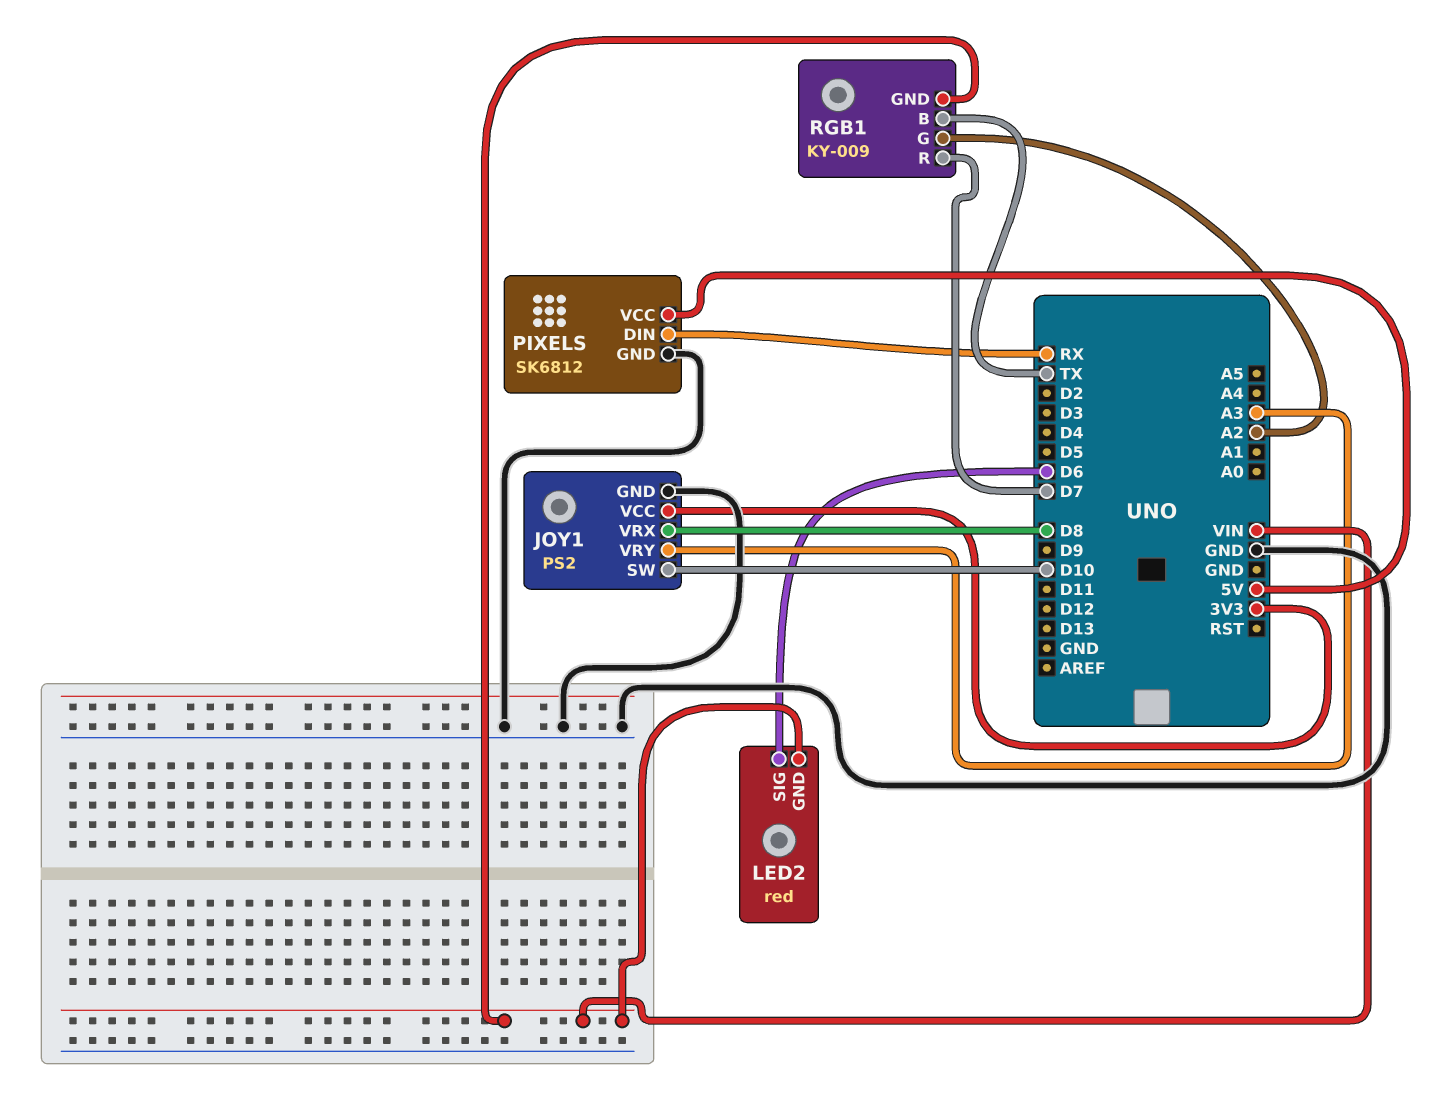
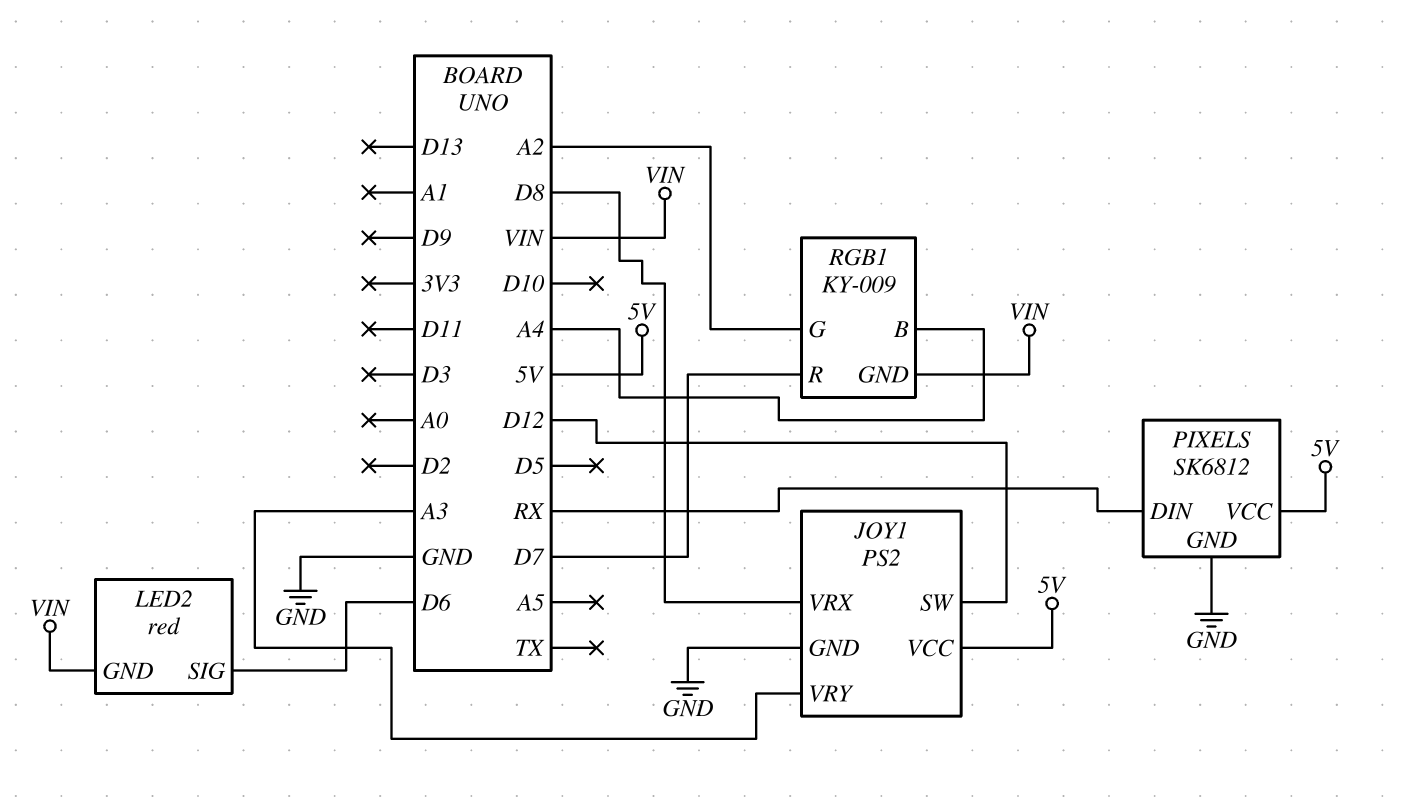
JOY1 pin SW: D10 -> D12
JOY1 pin VCC: 3V3 -> 5V
RGB1 pin B: TX -> A4

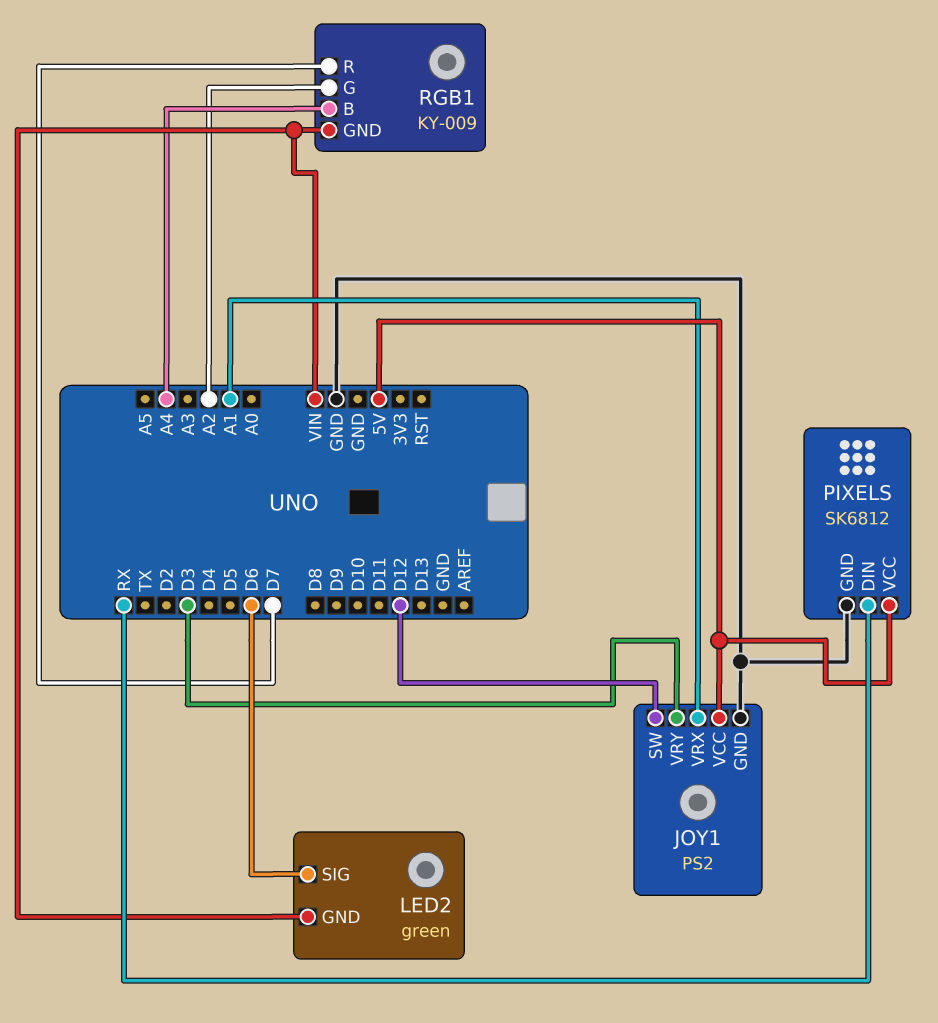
JOY1 pin VRX: D8 -> A1
JOY1 pin VRY: A3 -> D3
LED2: red -> green

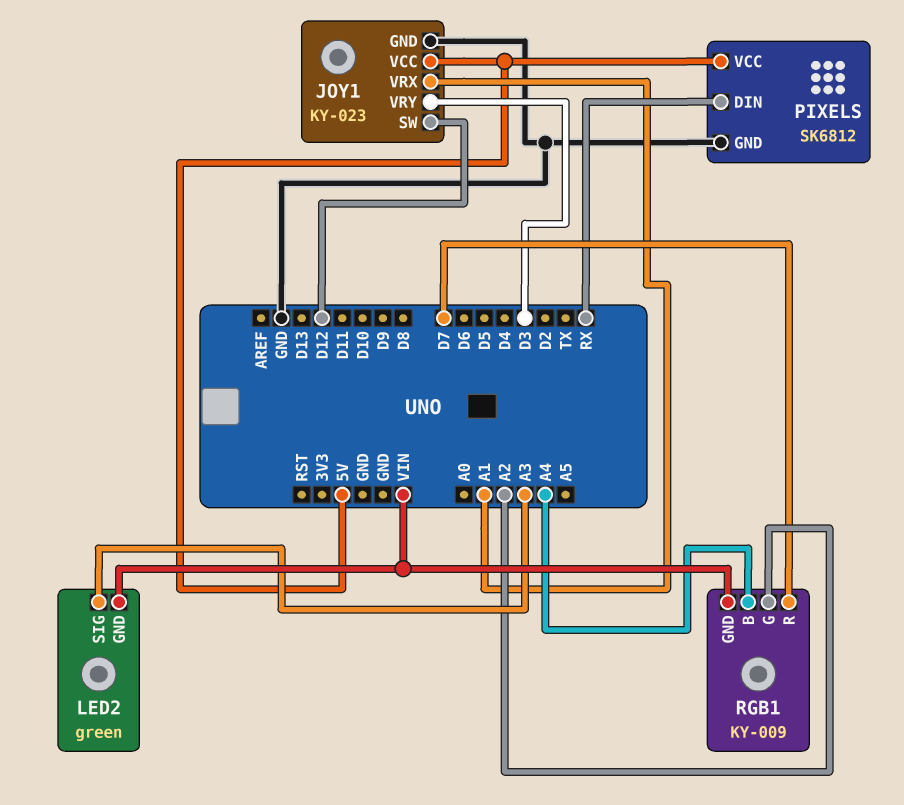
JOY1: PS2 -> KY-023
LED2 pin SIG: D6 -> A3

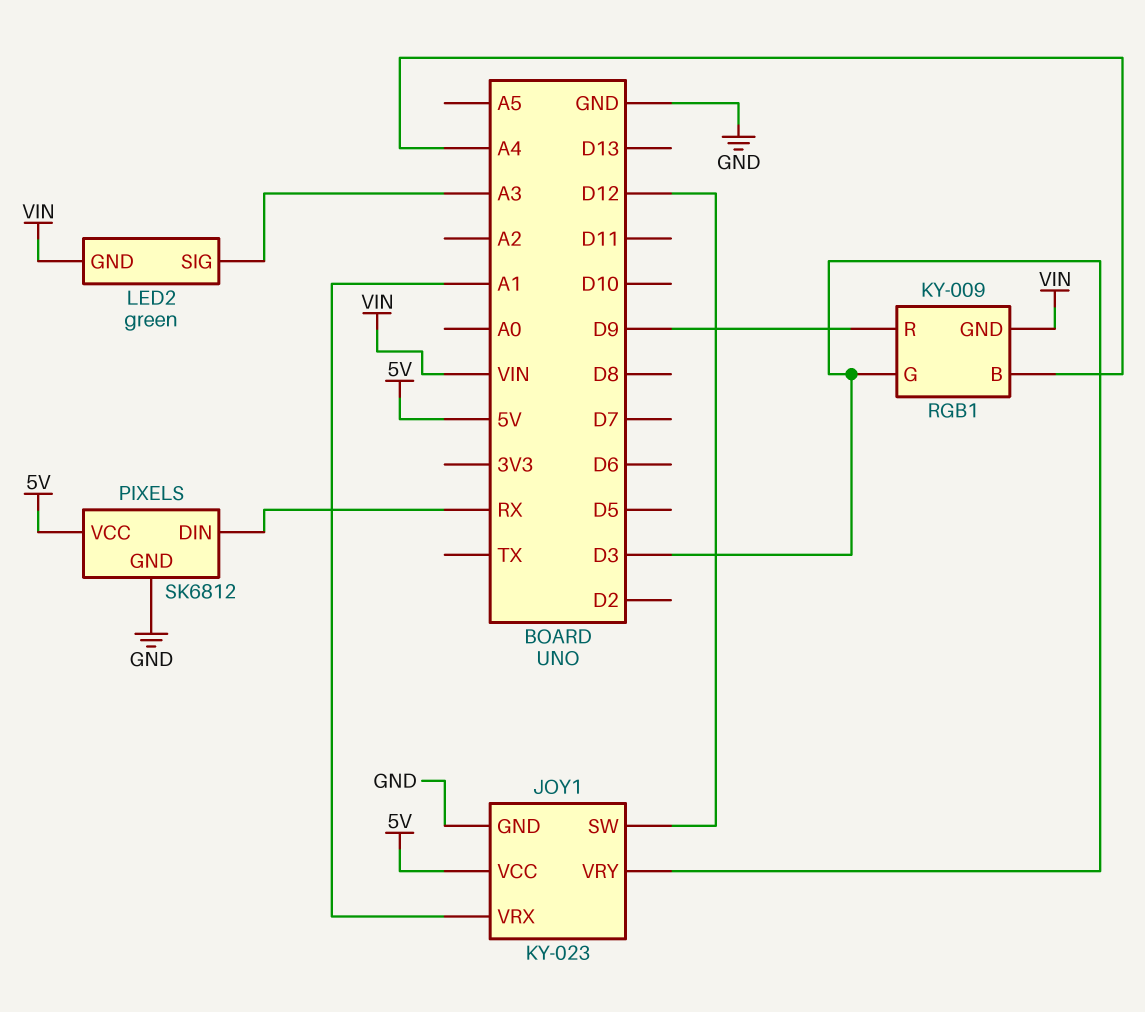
RGB1 pin G: A2 -> D3
RGB1 pin R: D7 -> D9

